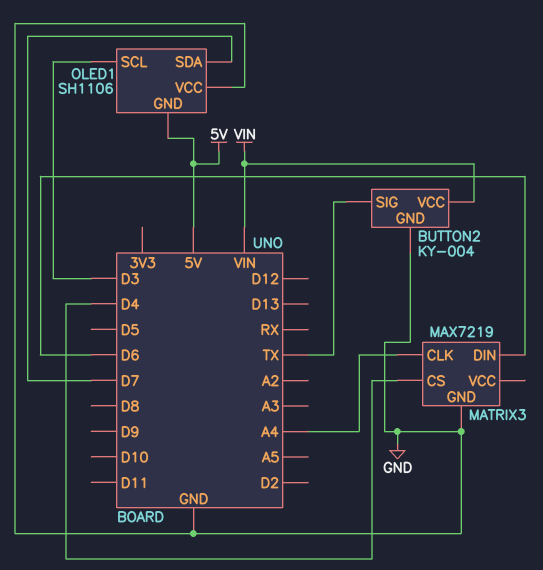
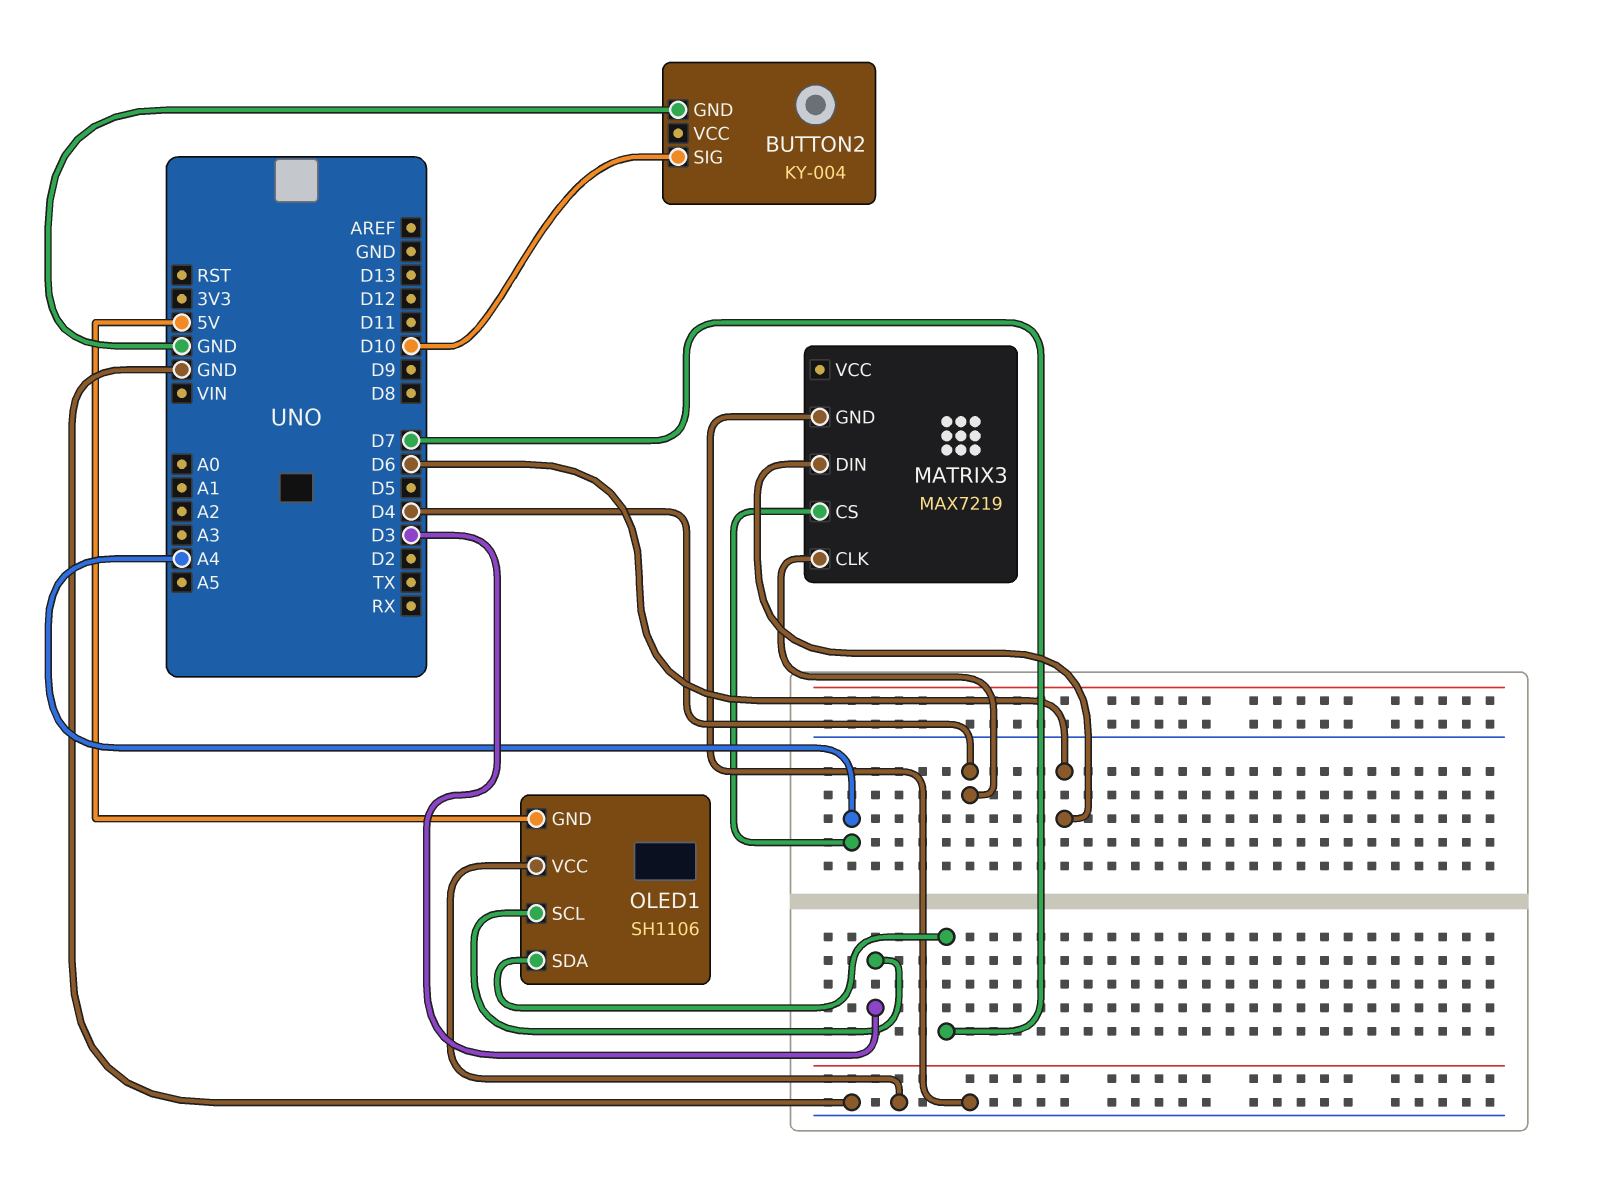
BUTTON2 pin SIG: TX -> D10
BUTTON2 pin VCC: VIN -> none
MATRIX3 pin CLK: A4 -> D4
MATRIX3 pin CS: D4 -> A4

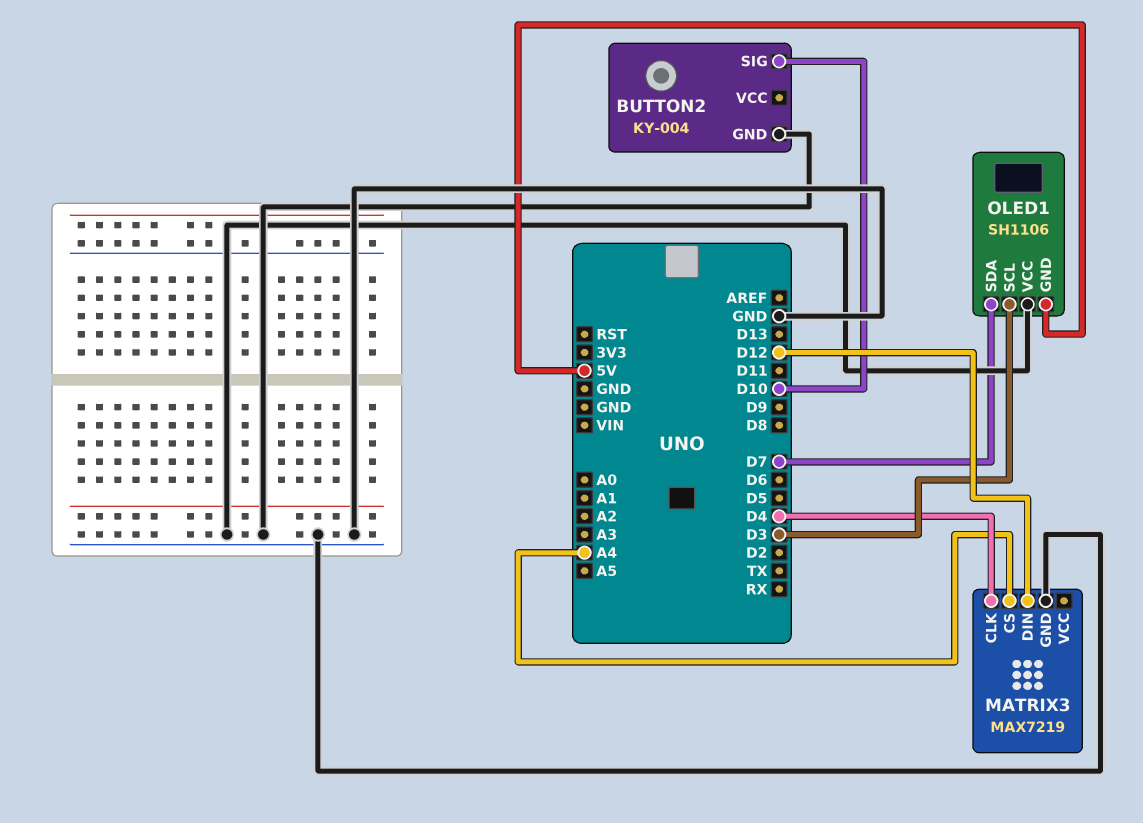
MATRIX3 pin DIN: D6 -> D12

